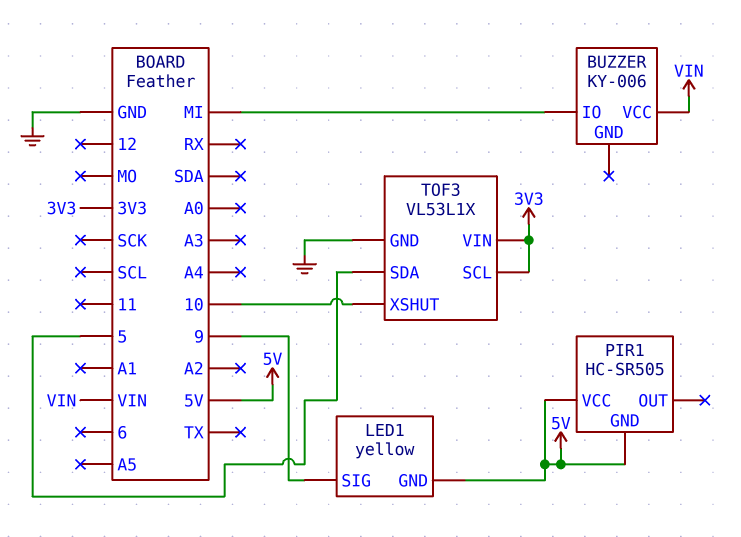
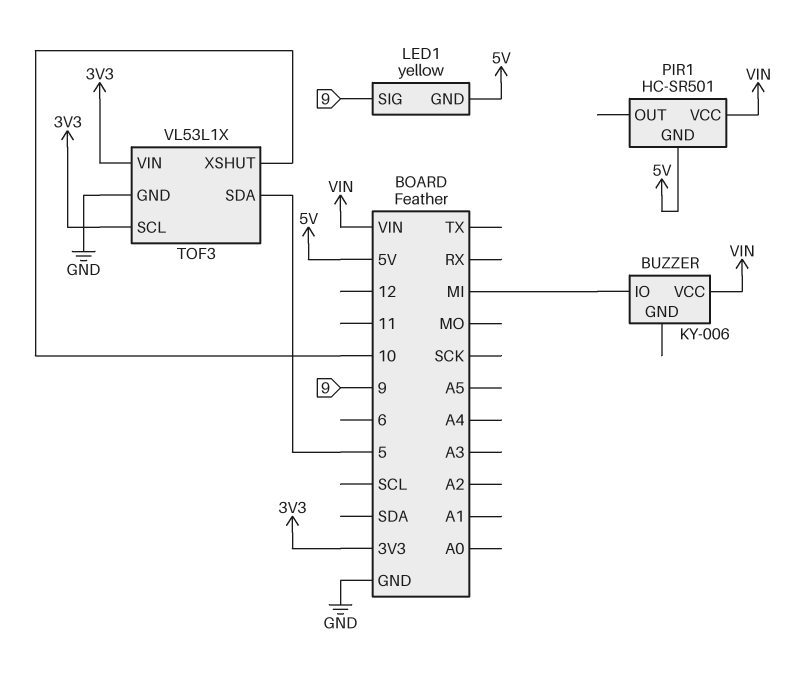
PIR1: HC-SR505 -> HC-SR501
PIR1 pin VCC: 5V -> VIN

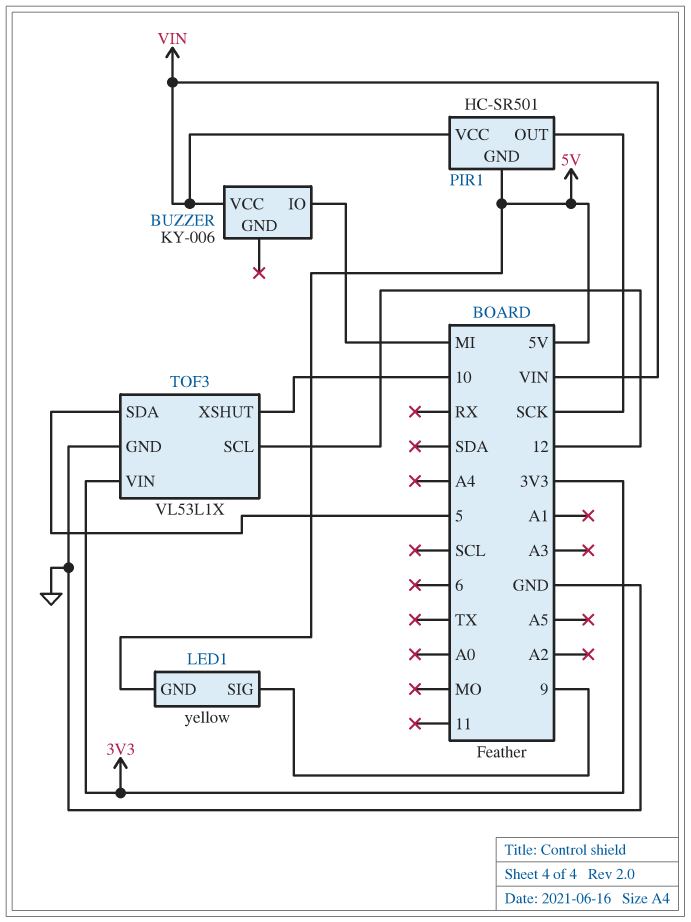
PIR1 pin OUT: none -> SCK
TOF3 pin SCL: 3V3 -> 12

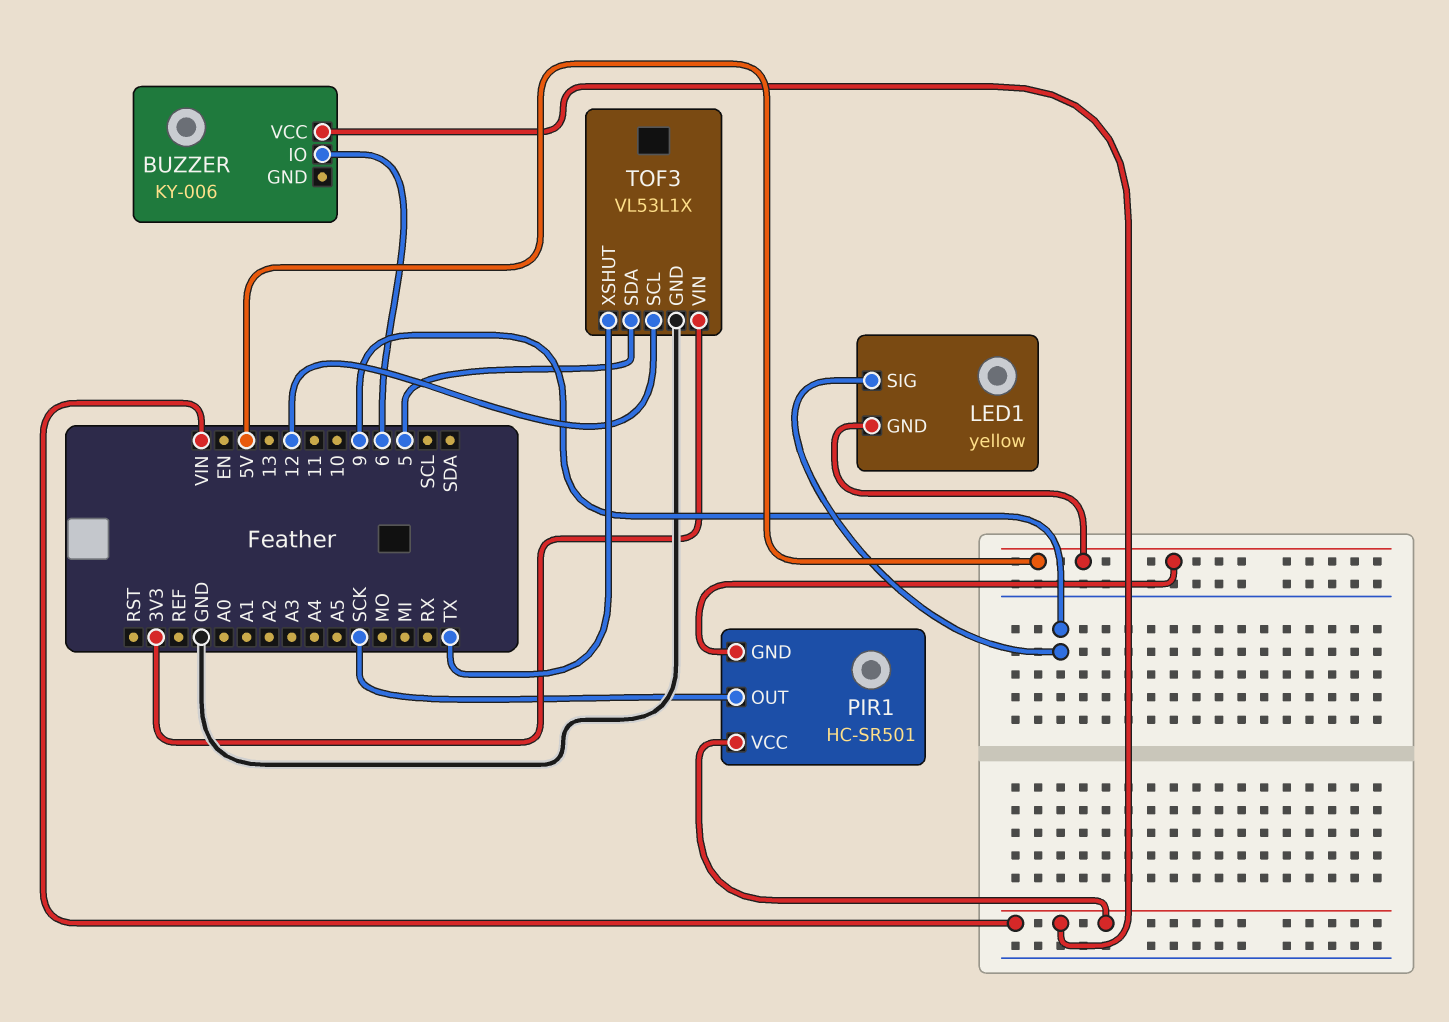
BUZZER pin IO: MI -> 6
TOF3 pin XSHUT: 10 -> TX

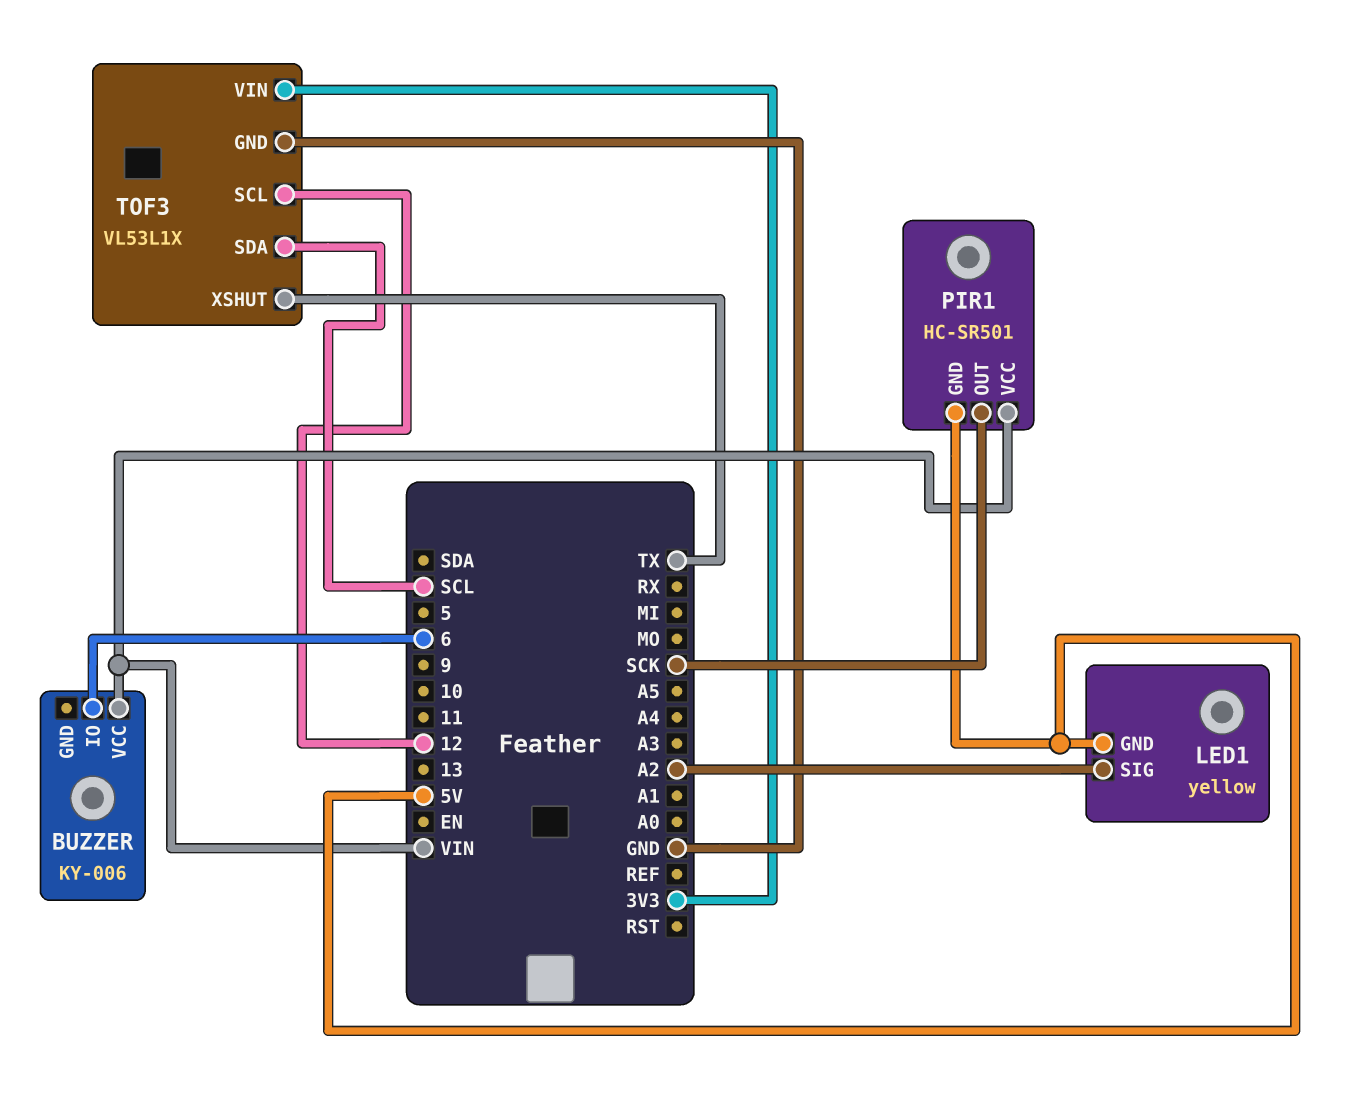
LED1 pin SIG: 9 -> A2
TOF3 pin SDA: 5 -> SCL

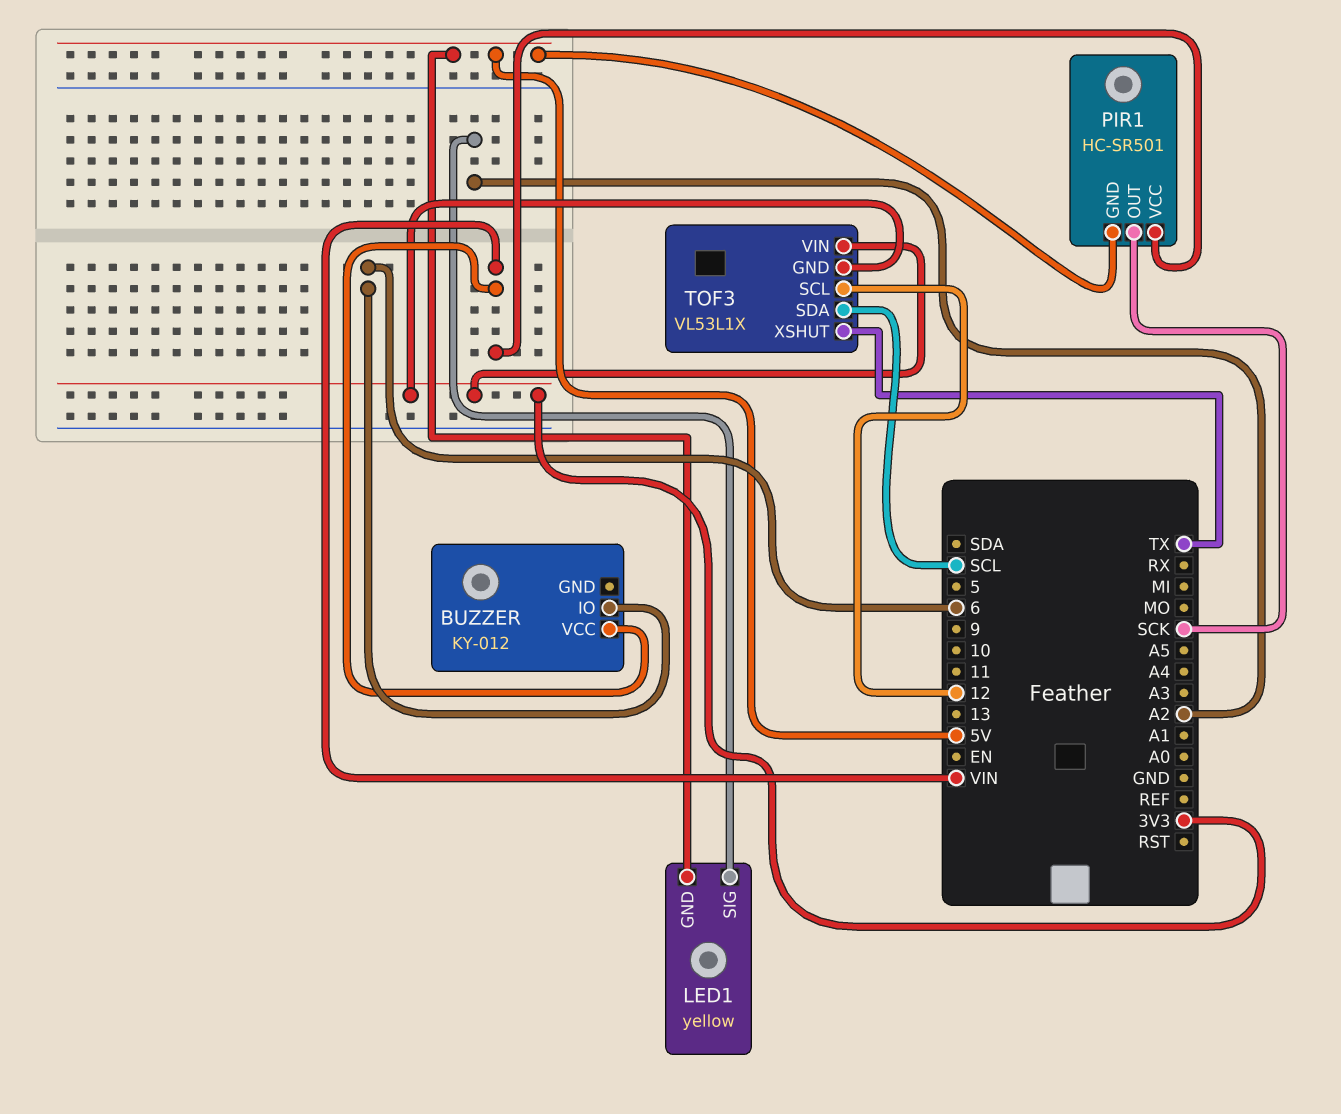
BUZZER: KY-006 -> KY-012
TOF3 pin GND: GND -> 3V3

